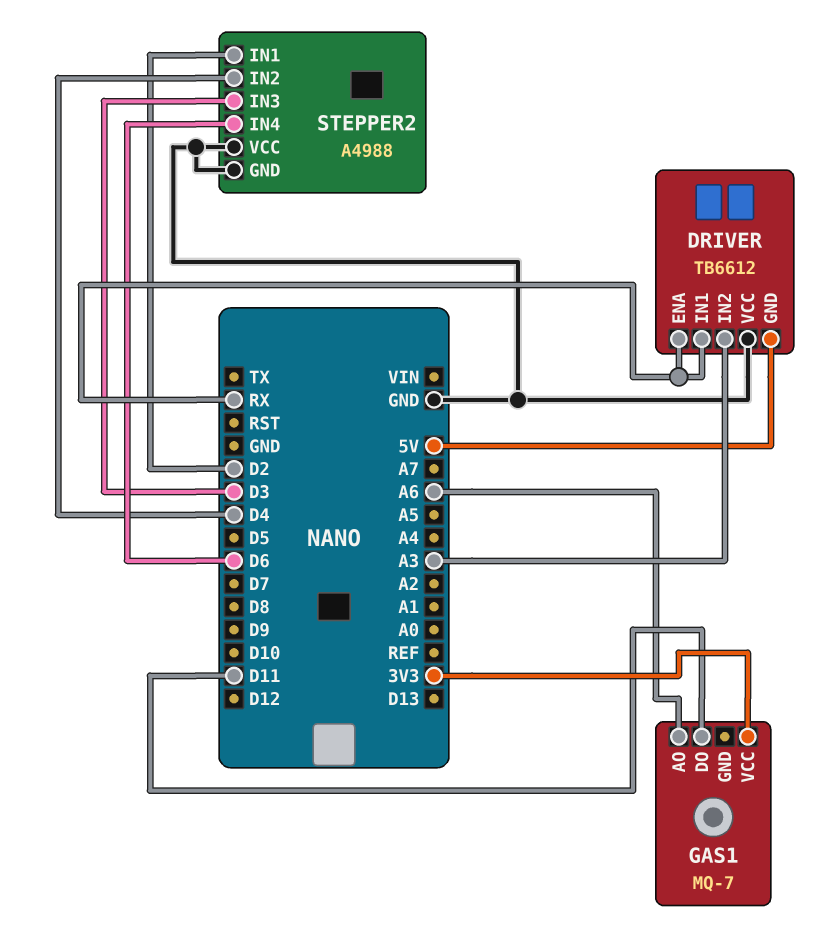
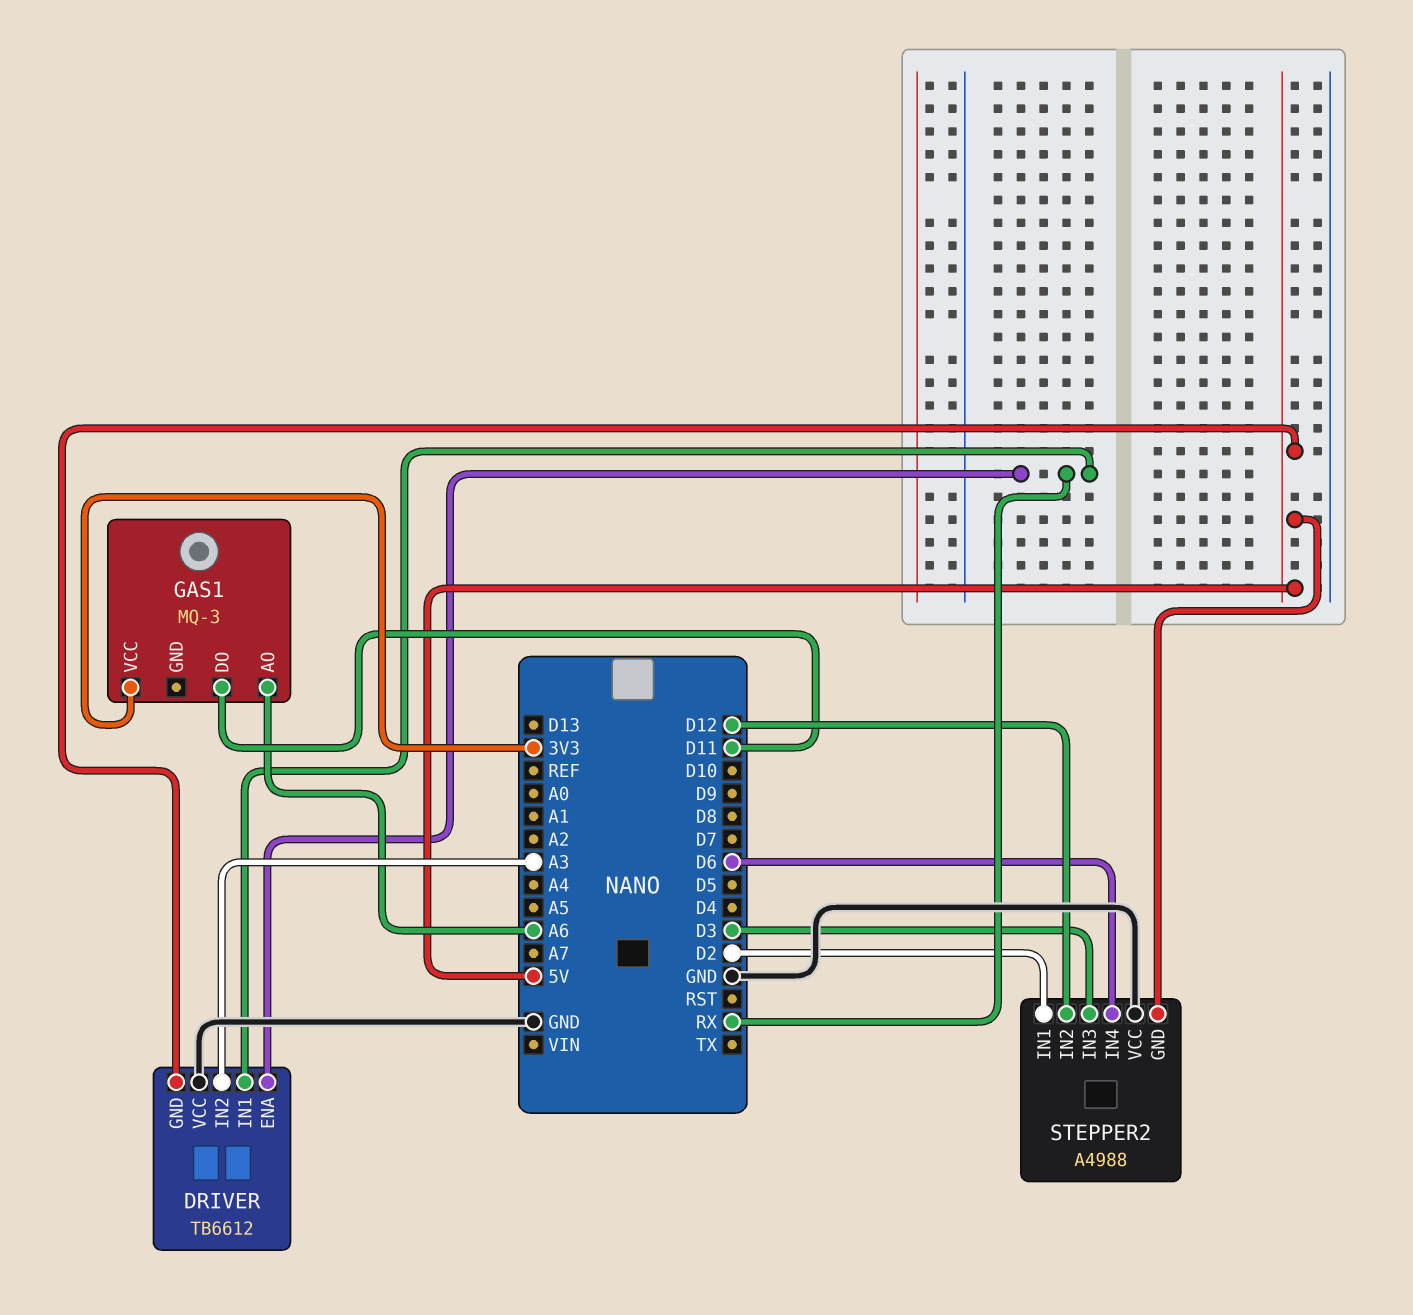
GAS1: MQ-7 -> MQ-3
STEPPER2 pin GND: GND -> 5V
STEPPER2 pin IN2: D4 -> D12

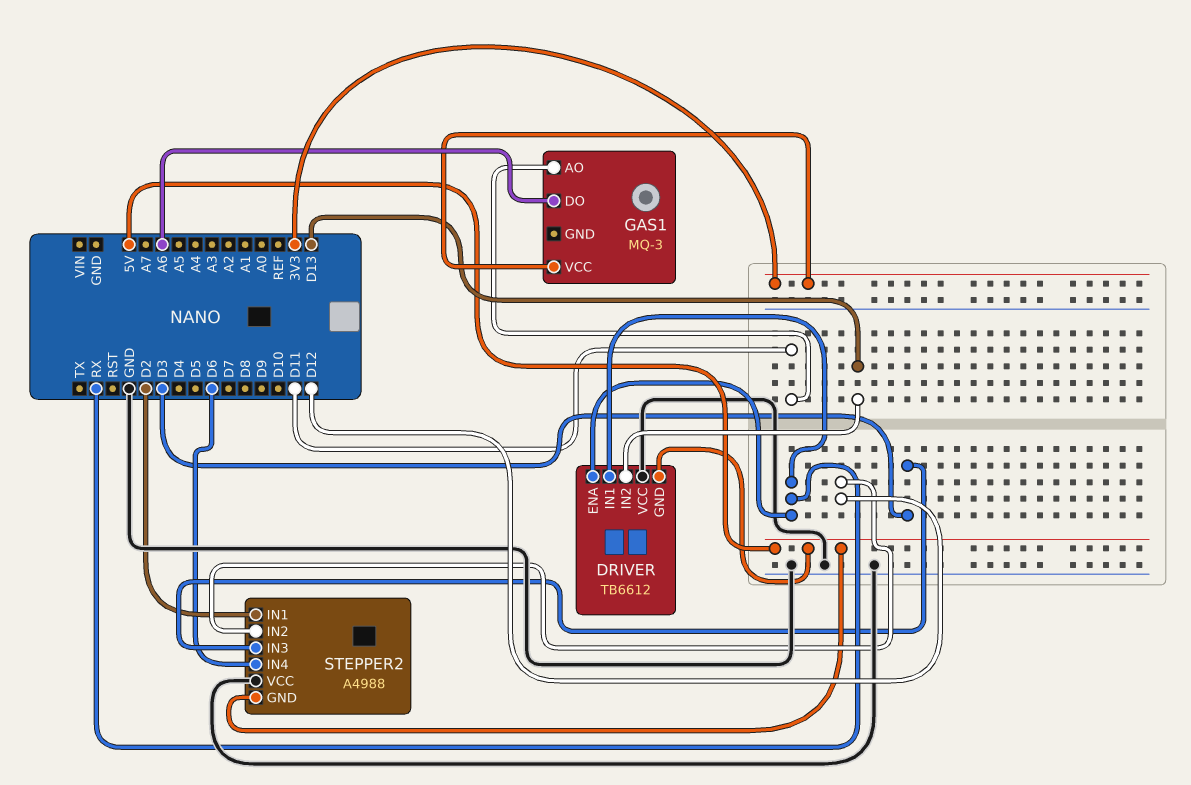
DRIVER pin IN2: A3 -> D13
GAS1 pin AO: A6 -> D11
GAS1 pin DO: D11 -> A6

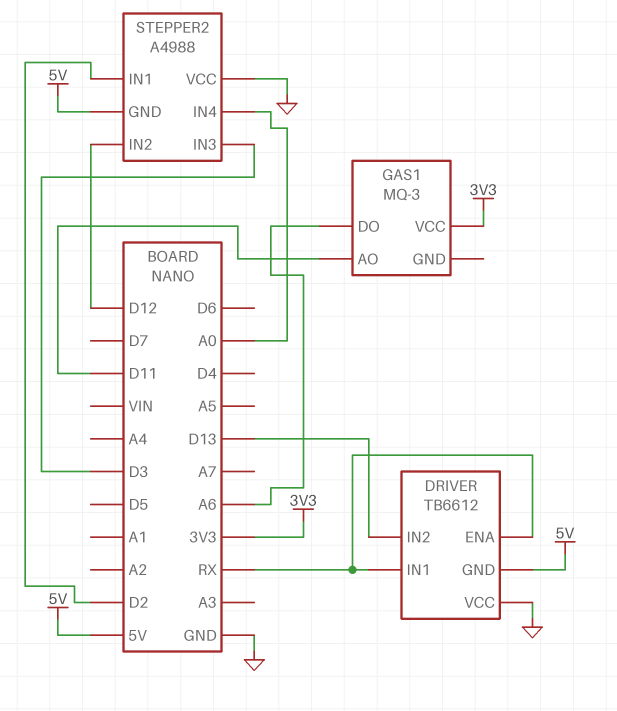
STEPPER2 pin IN4: D6 -> A0

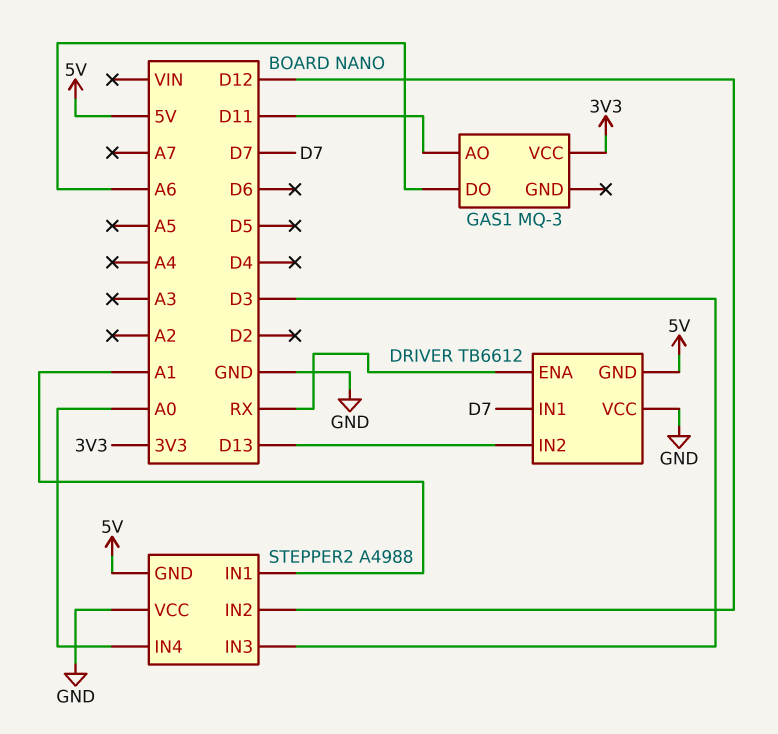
DRIVER pin IN1: RX -> D7
STEPPER2 pin IN1: D2 -> A1

